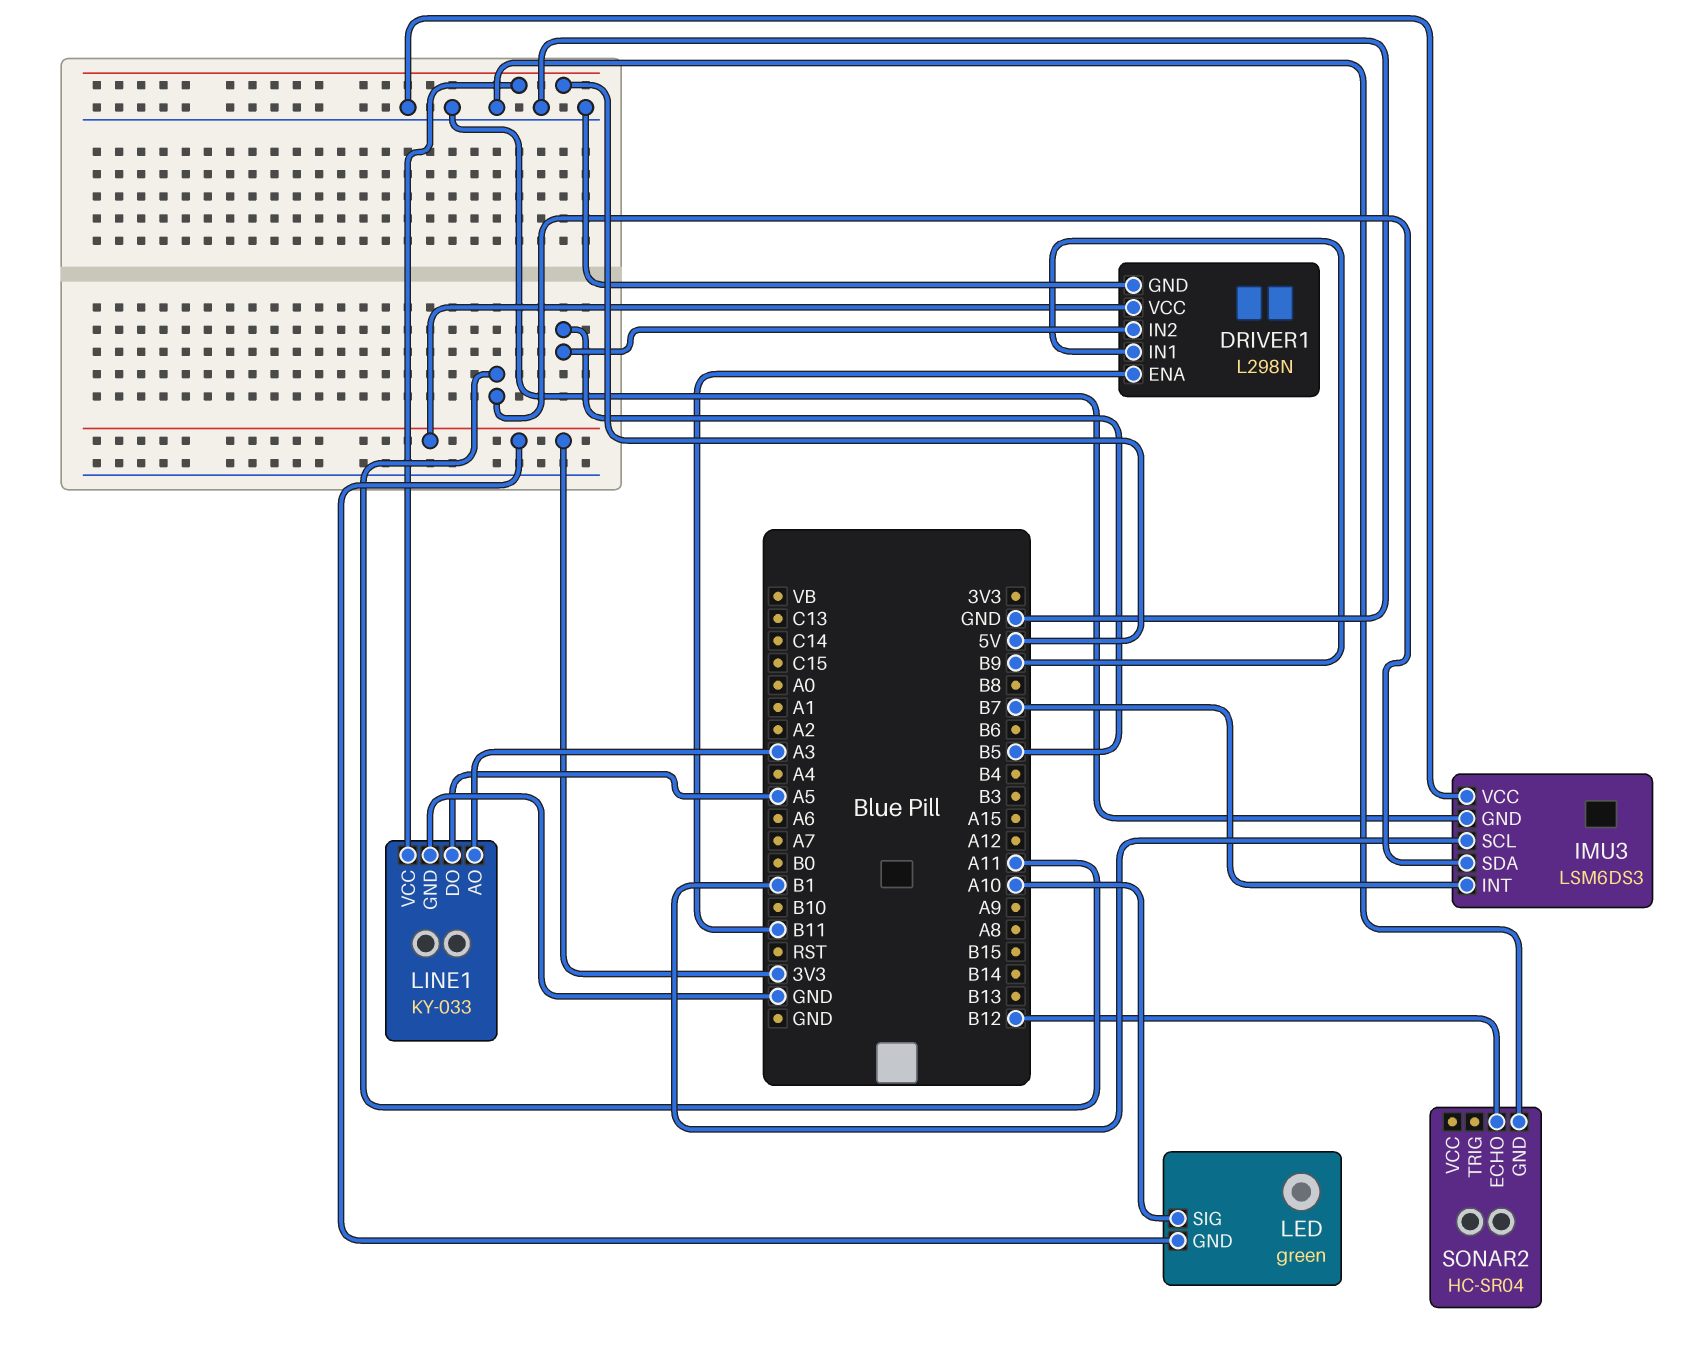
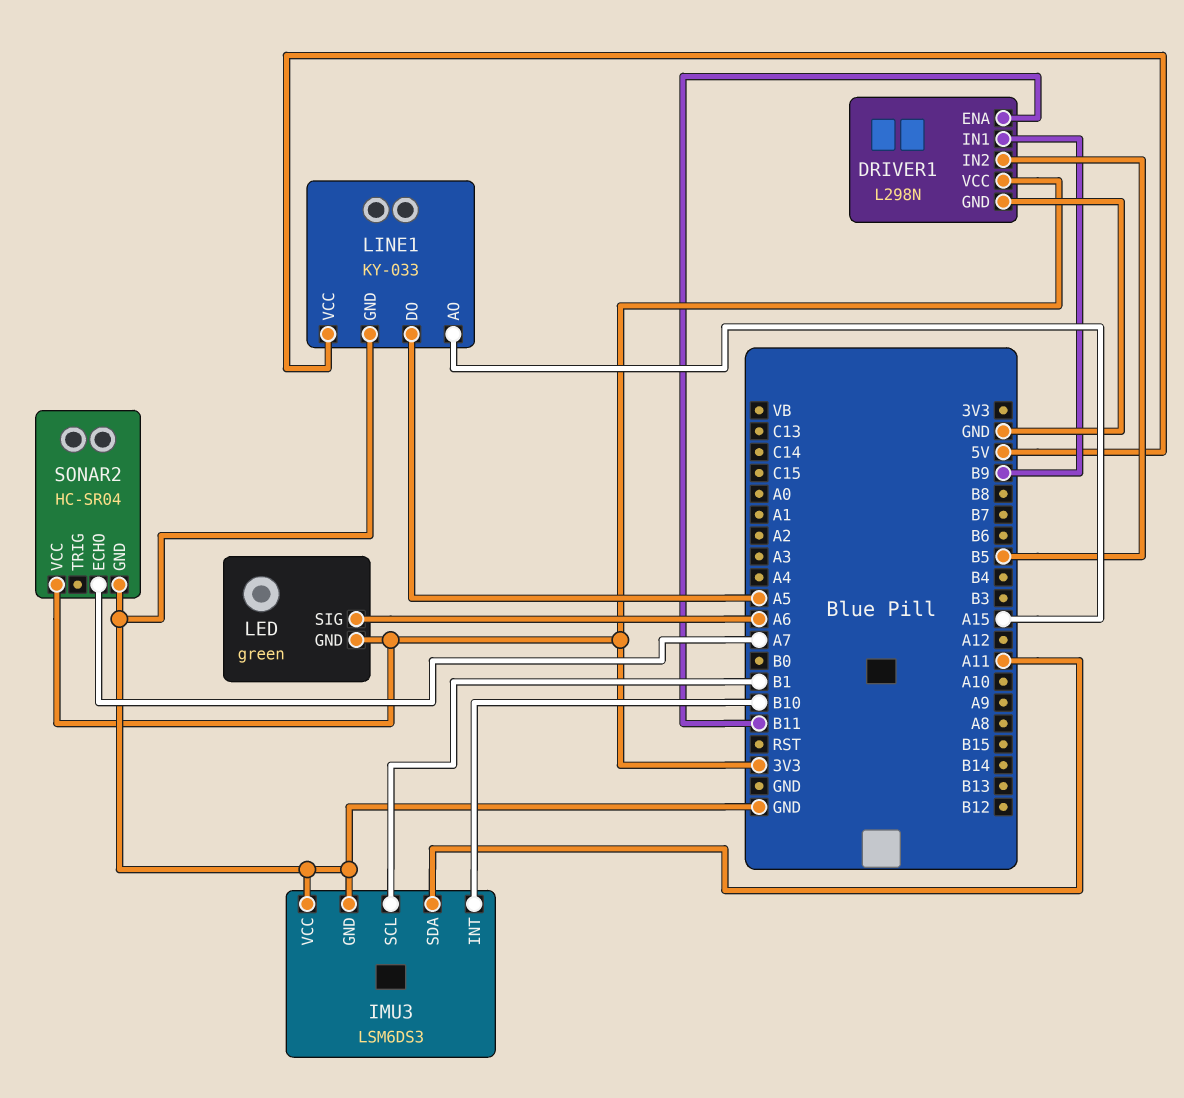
IMU3 pin INT: B7 -> B10
LED pin SIG: A10 -> A6
LINE1 pin AO: A3 -> A15
SONAR2 pin ECHO: B12 -> A7
SONAR2 pin VCC: none -> 3V3

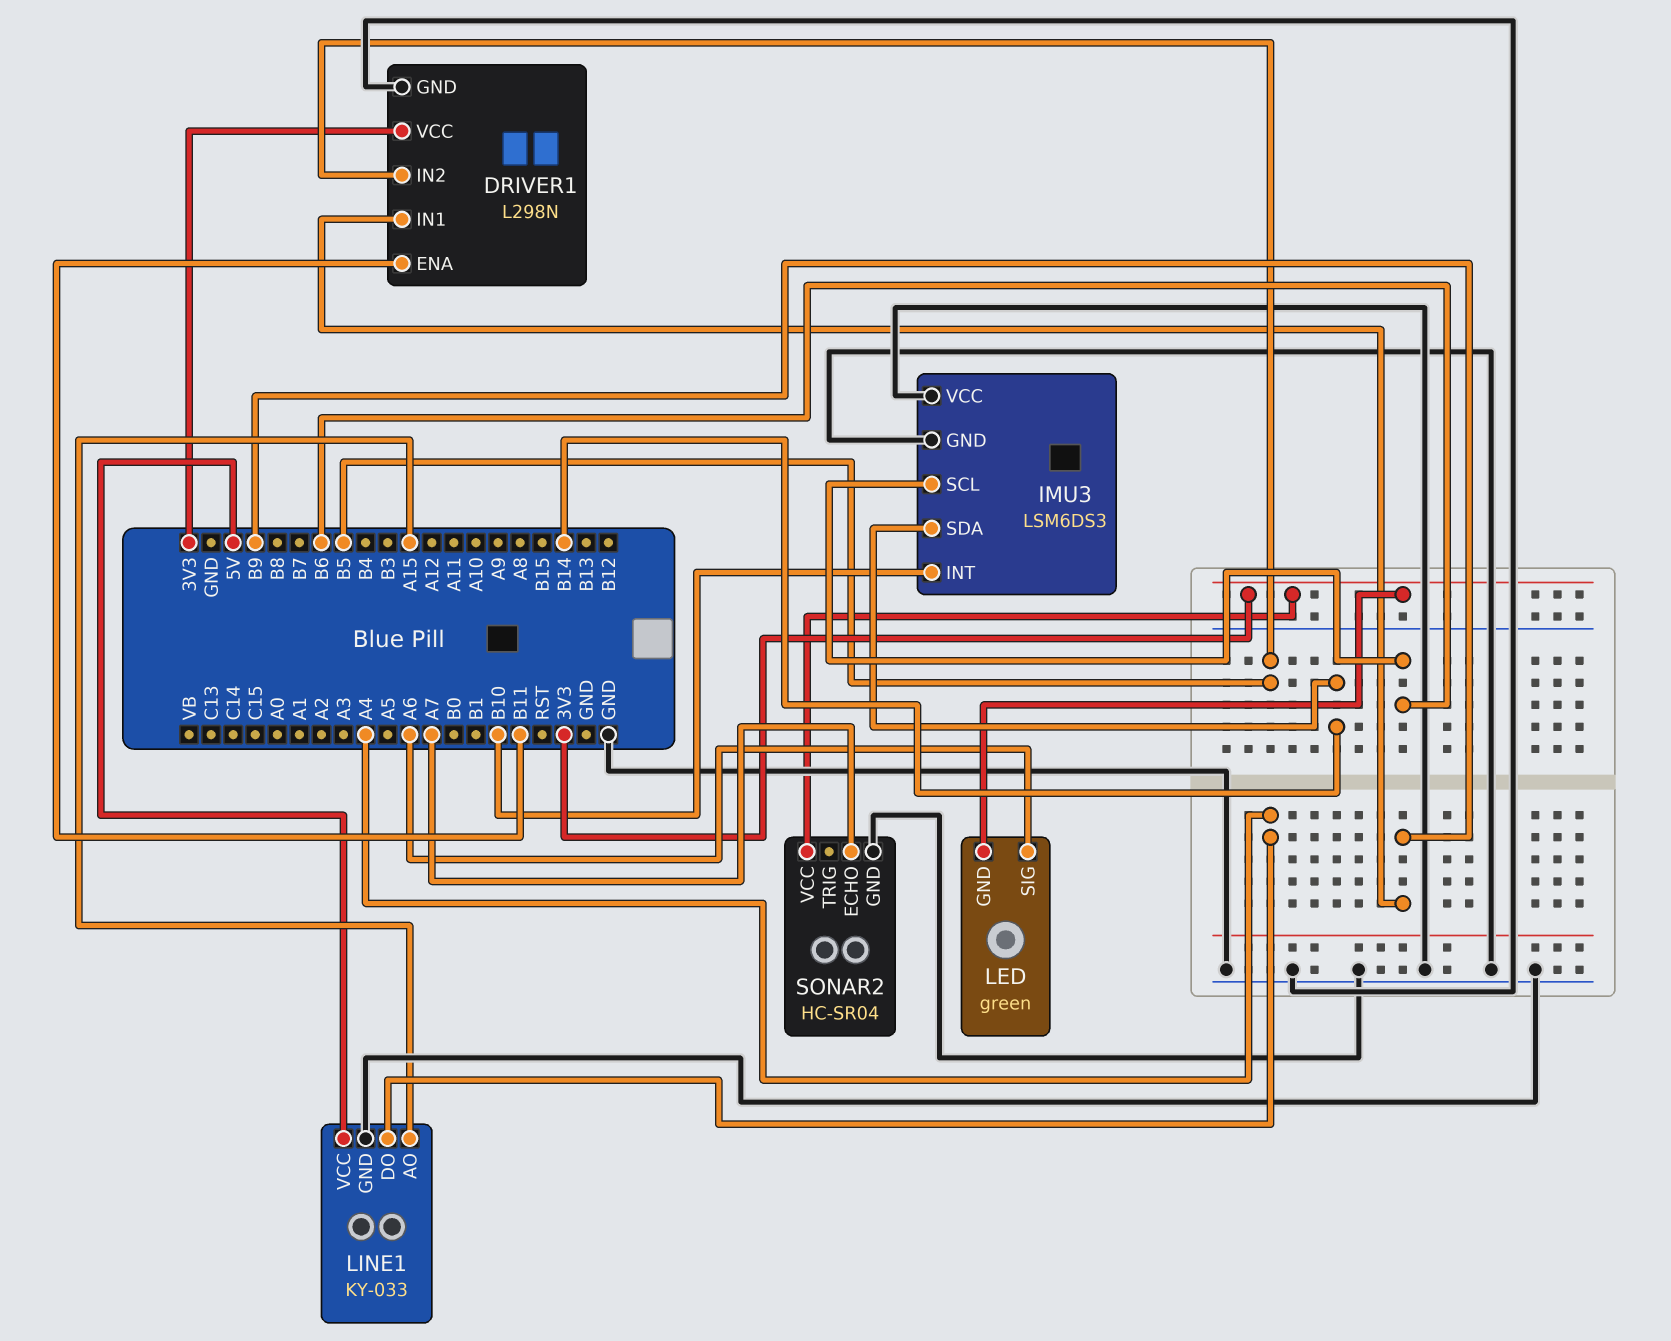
IMU3 pin SCL: B1 -> B6
IMU3 pin SDA: A11 -> B14
LINE1 pin DO: A5 -> A4

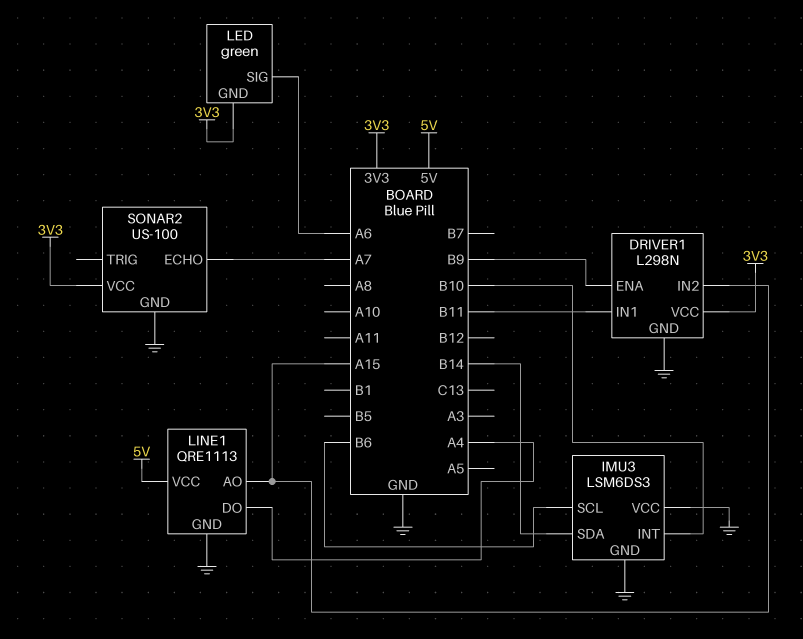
DRIVER1 pin ENA: B11 -> B9
DRIVER1 pin IN1: B9 -> B11
DRIVER1 pin IN2: B5 -> A15
LINE1: KY-033 -> QRE1113
SONAR2: HC-SR04 -> US-100

